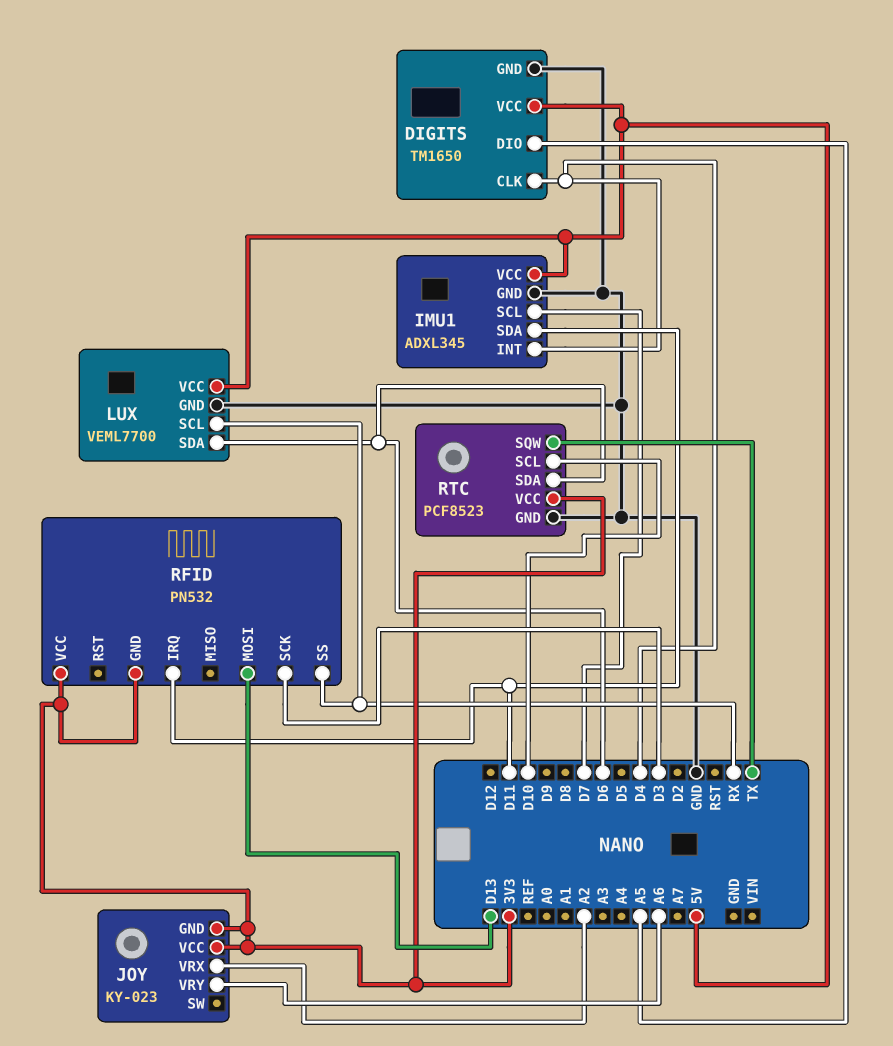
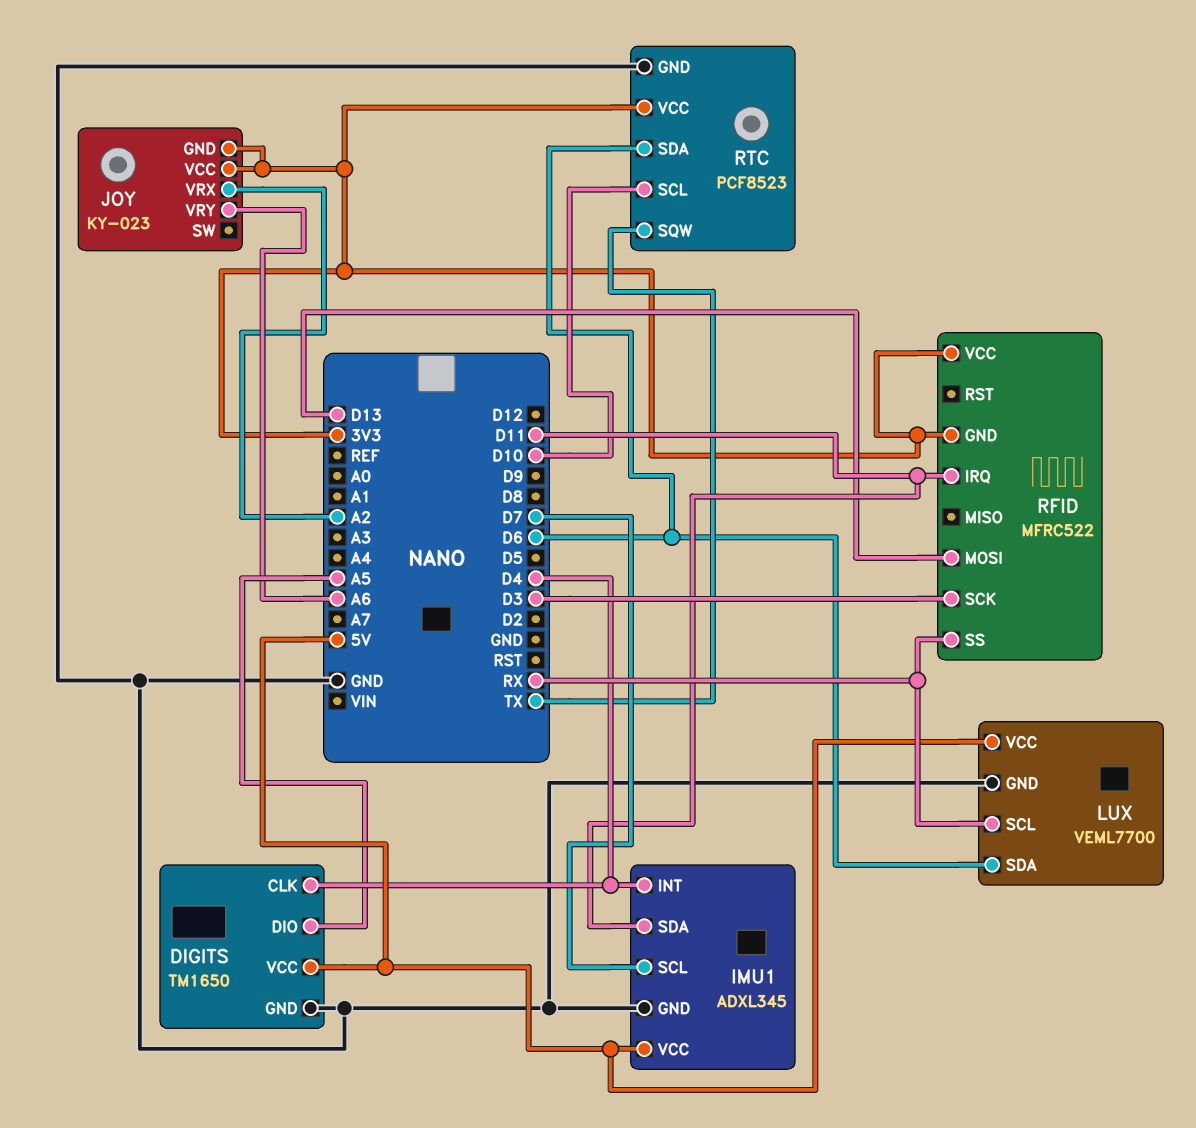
RFID: PN532 -> MFRC522

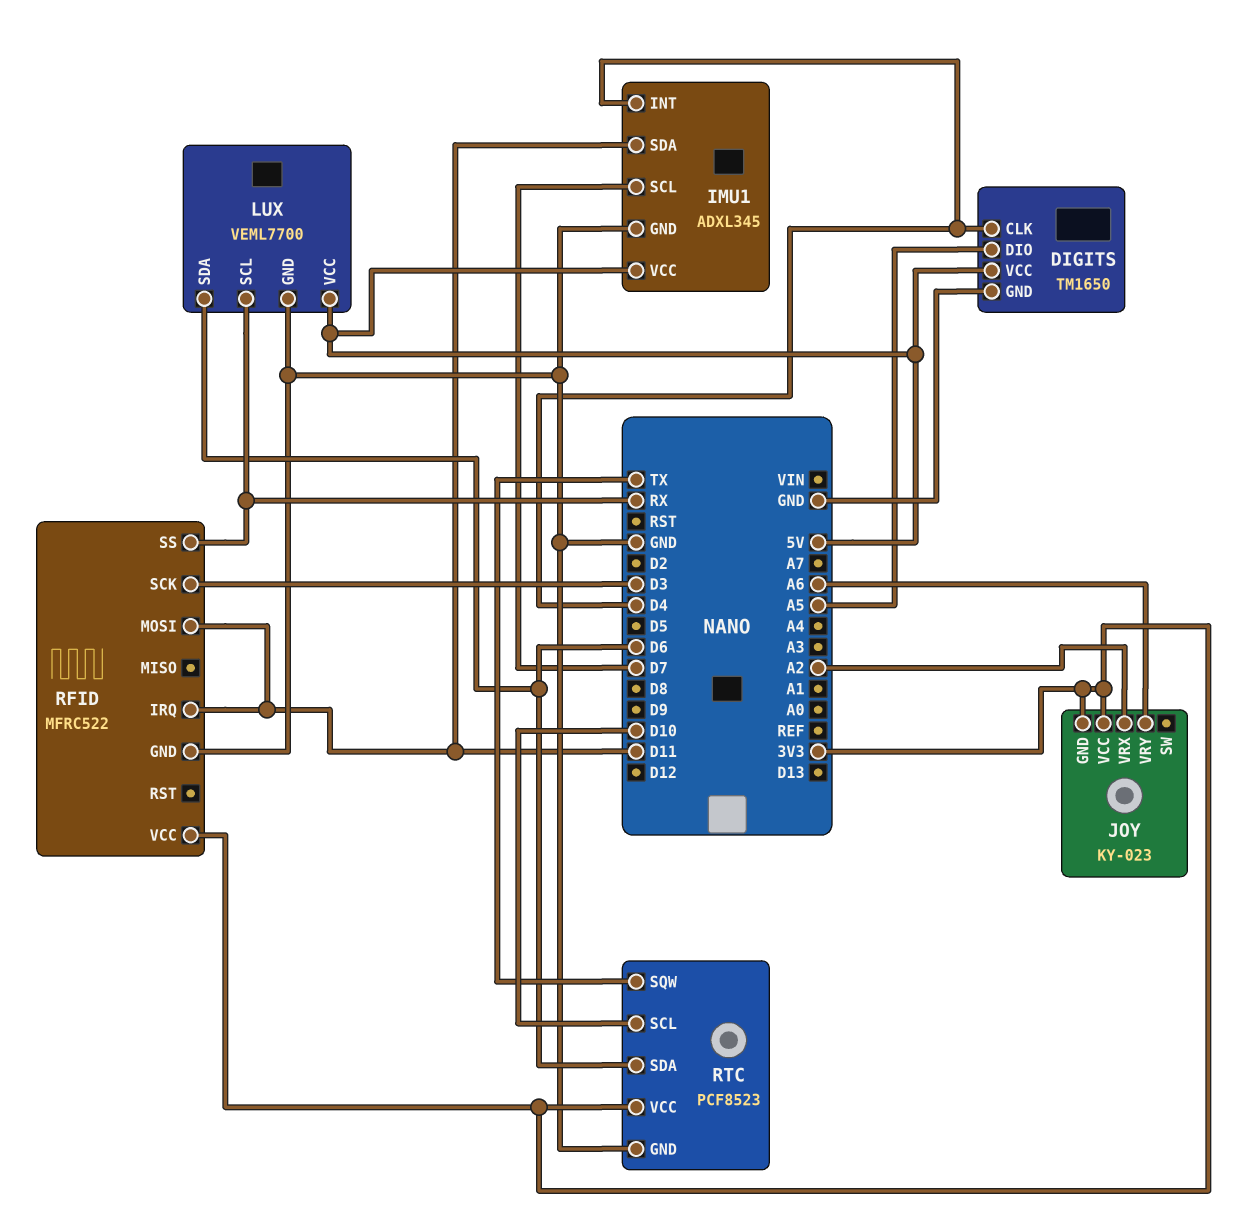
RFID pin GND: 3V3 -> GND
RFID pin MOSI: D13 -> D11

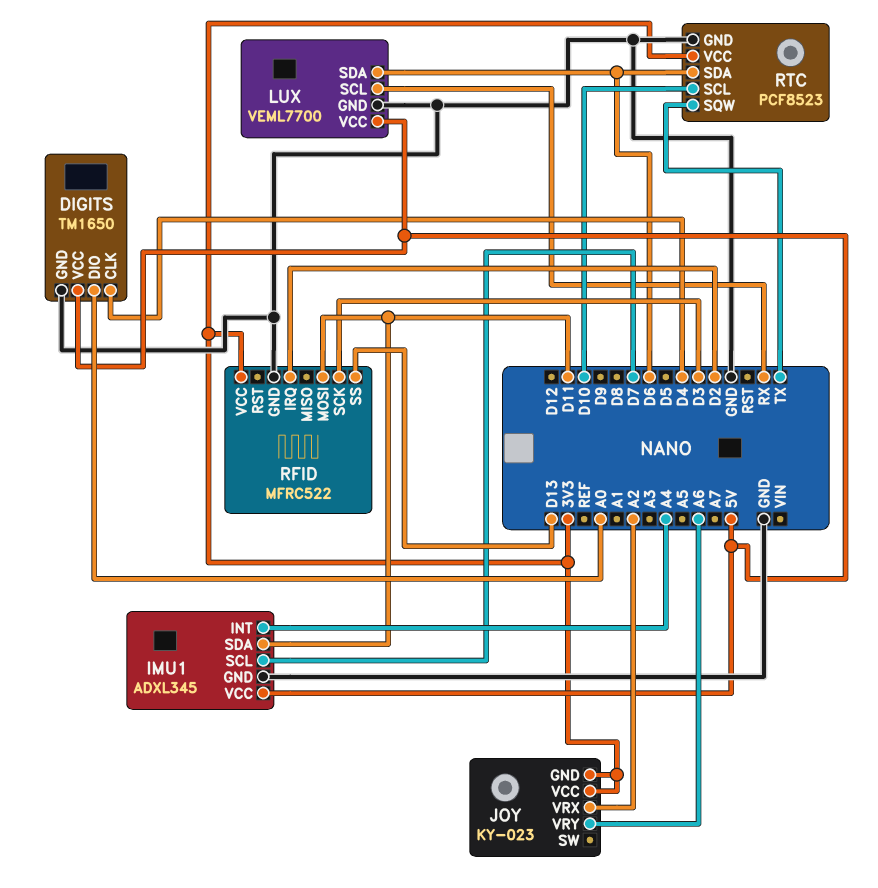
DIGITS pin DIO: A5 -> A0
IMU1 pin INT: D4 -> A4
RFID pin IRQ: D11 -> D2
RFID pin SS: RX -> D13

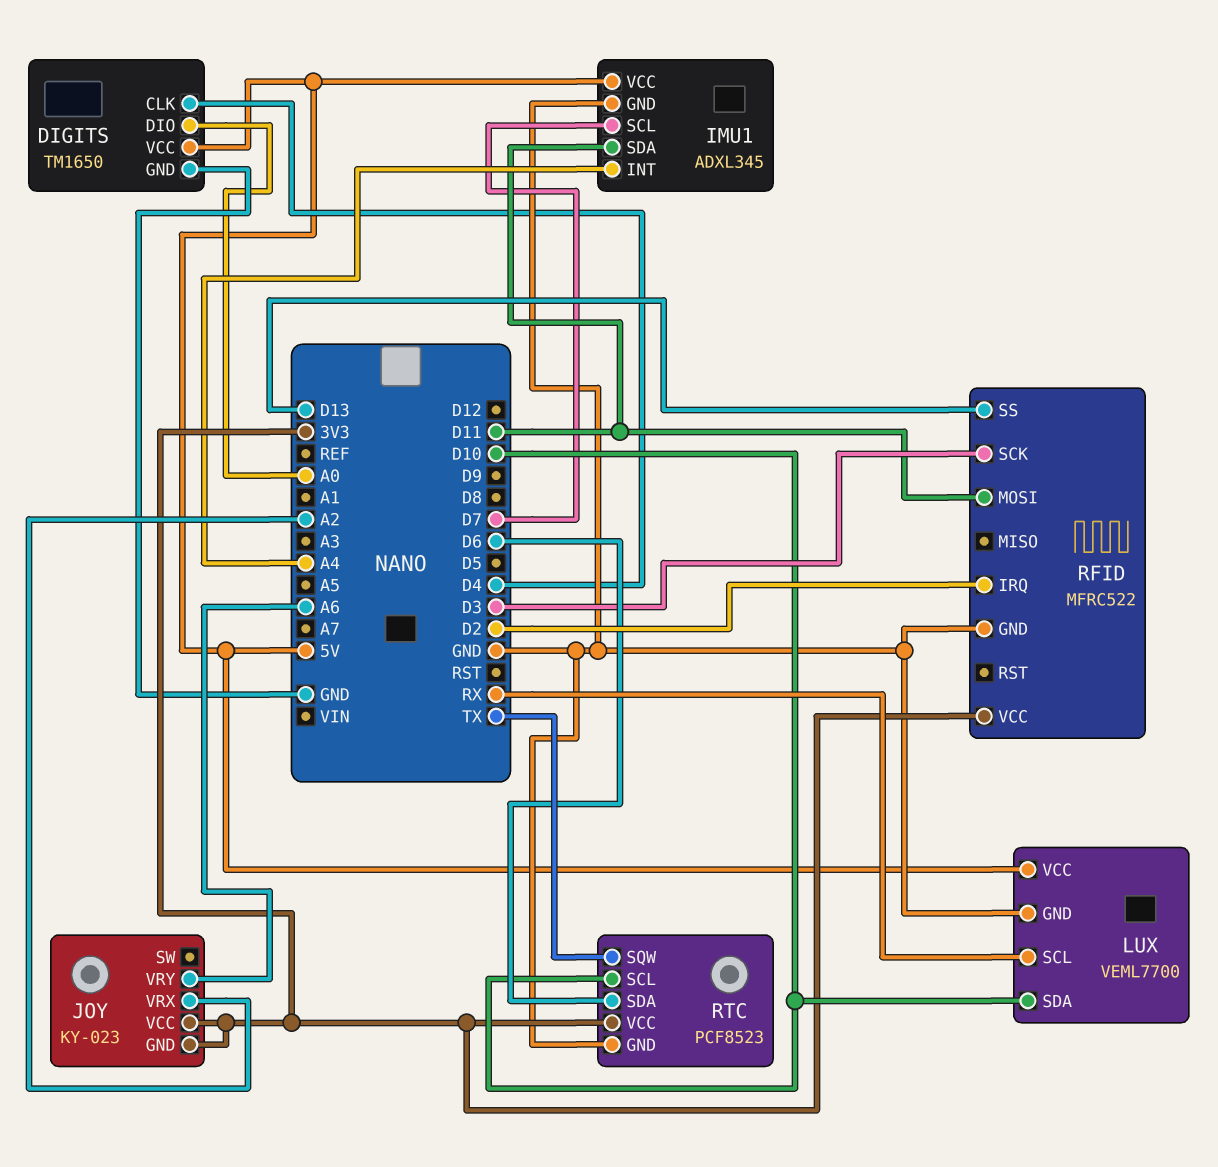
LUX pin SDA: D6 -> D10

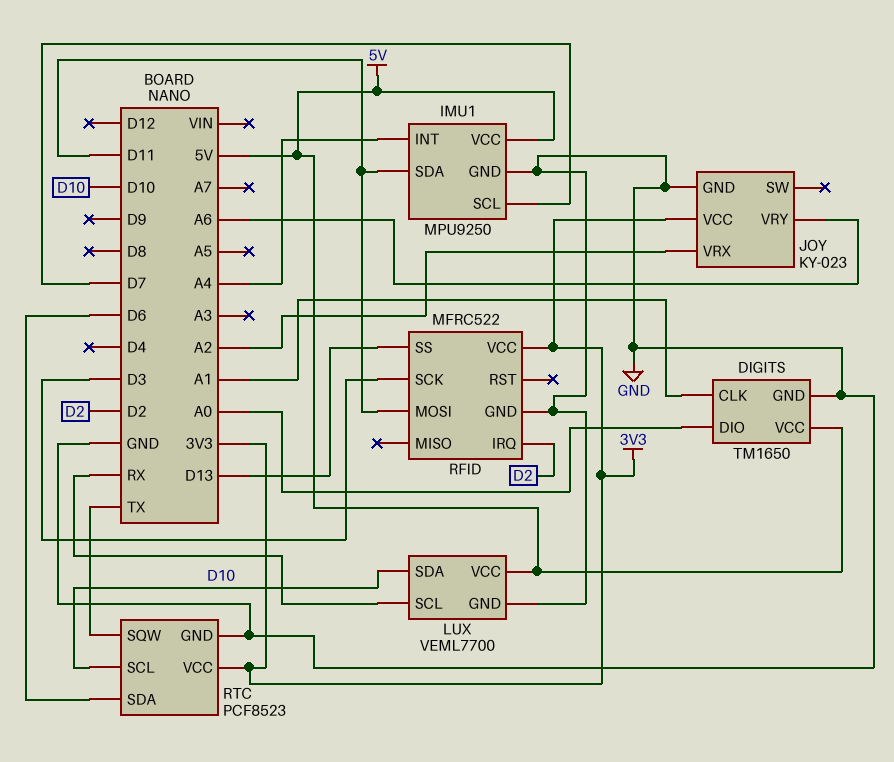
DIGITS pin CLK: D4 -> A1
IMU1: ADXL345 -> MPU9250
JOY pin GND: 3V3 -> GND

